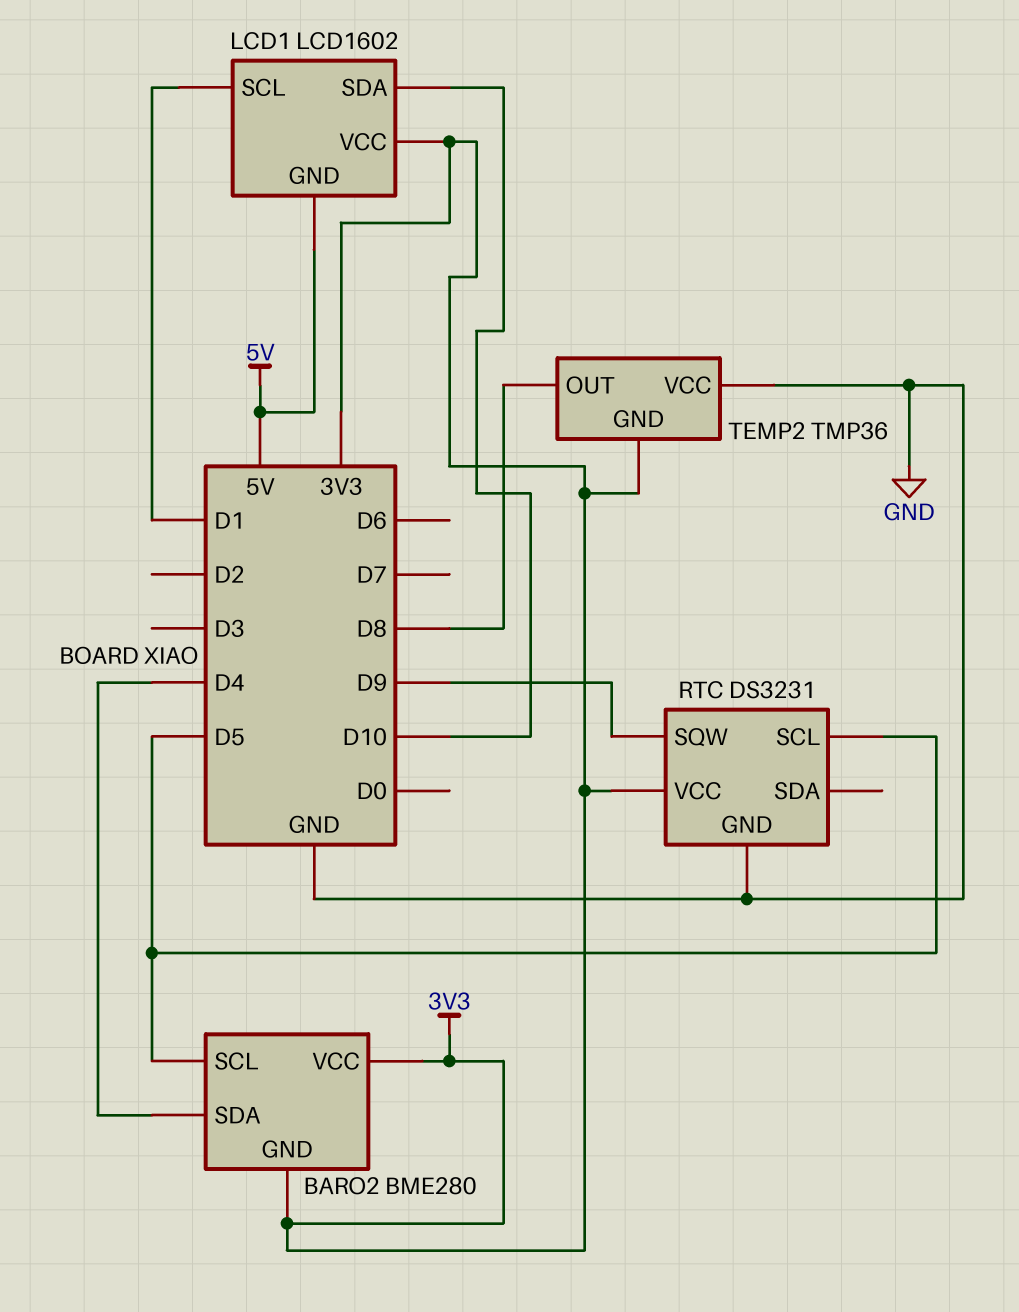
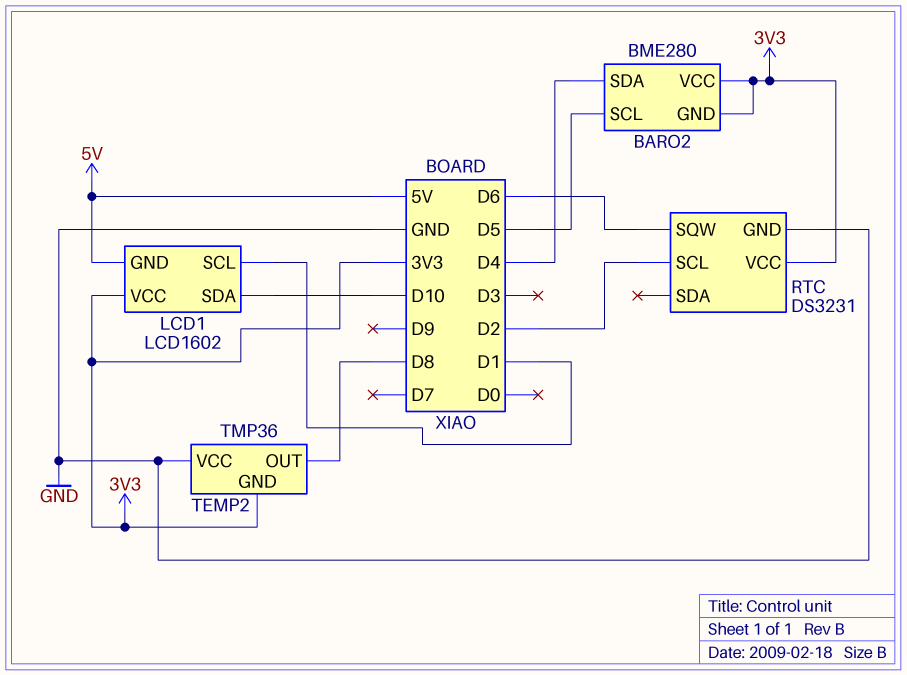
RTC pin SCL: D5 -> D2
RTC pin SQW: D9 -> D6

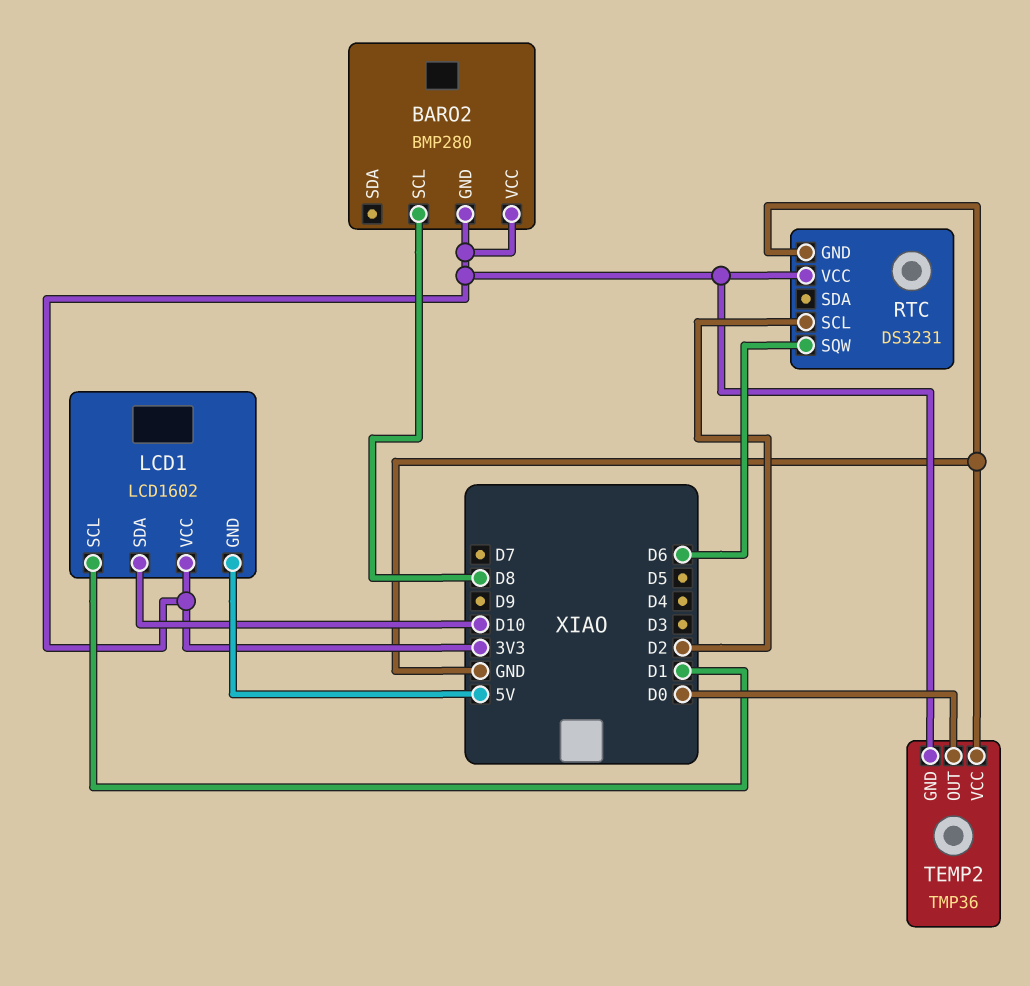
BARO2: BME280 -> BMP280
BARO2 pin SCL: D5 -> D8
BARO2 pin SDA: D4 -> none
TEMP2 pin OUT: D8 -> D0

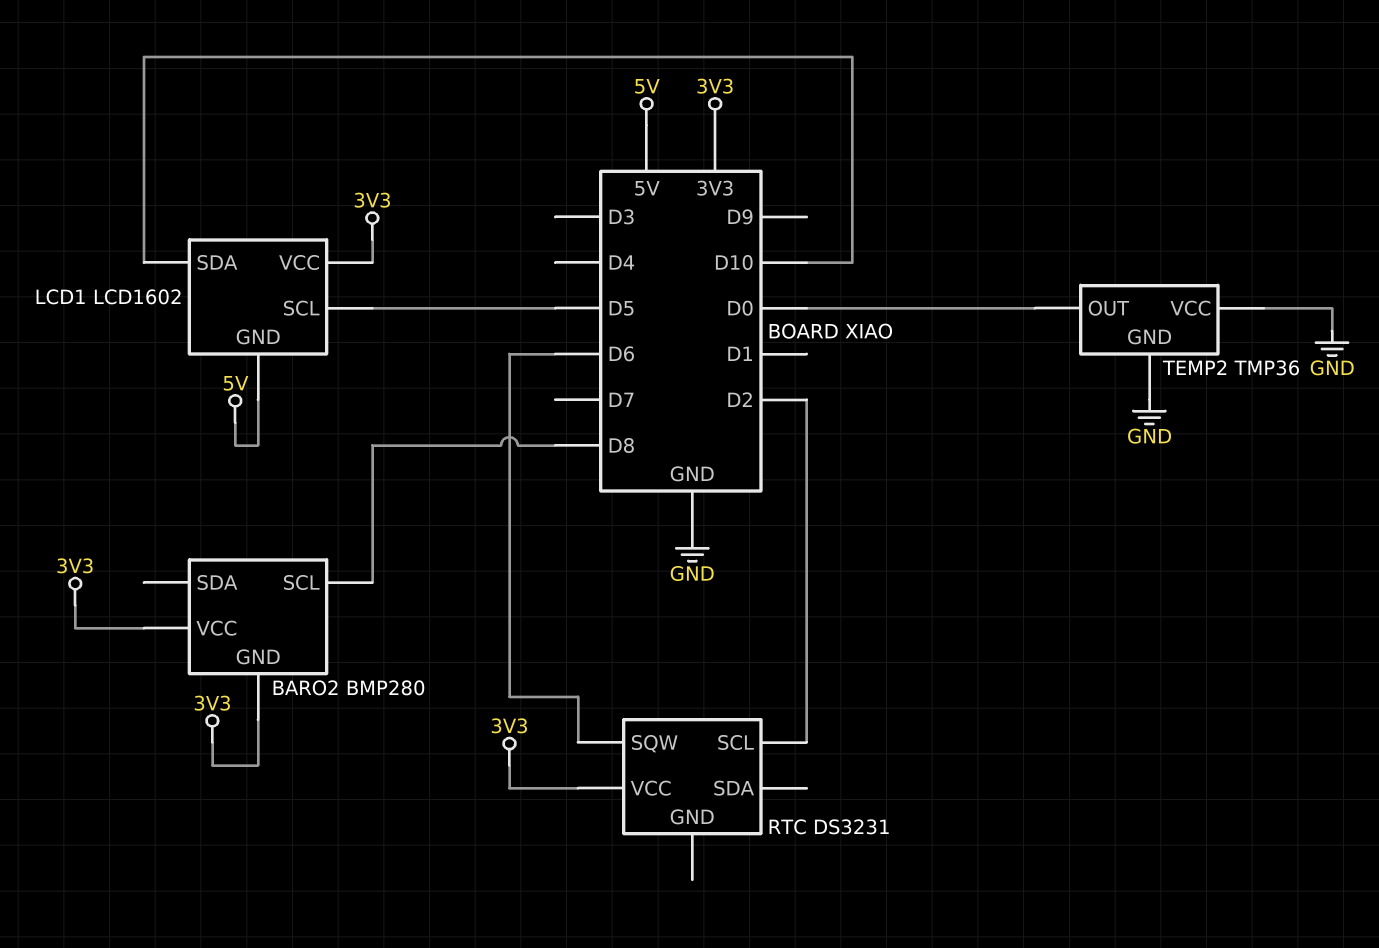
LCD1 pin SCL: D1 -> D5
RTC pin GND: GND -> none
TEMP2 pin GND: 3V3 -> GND

